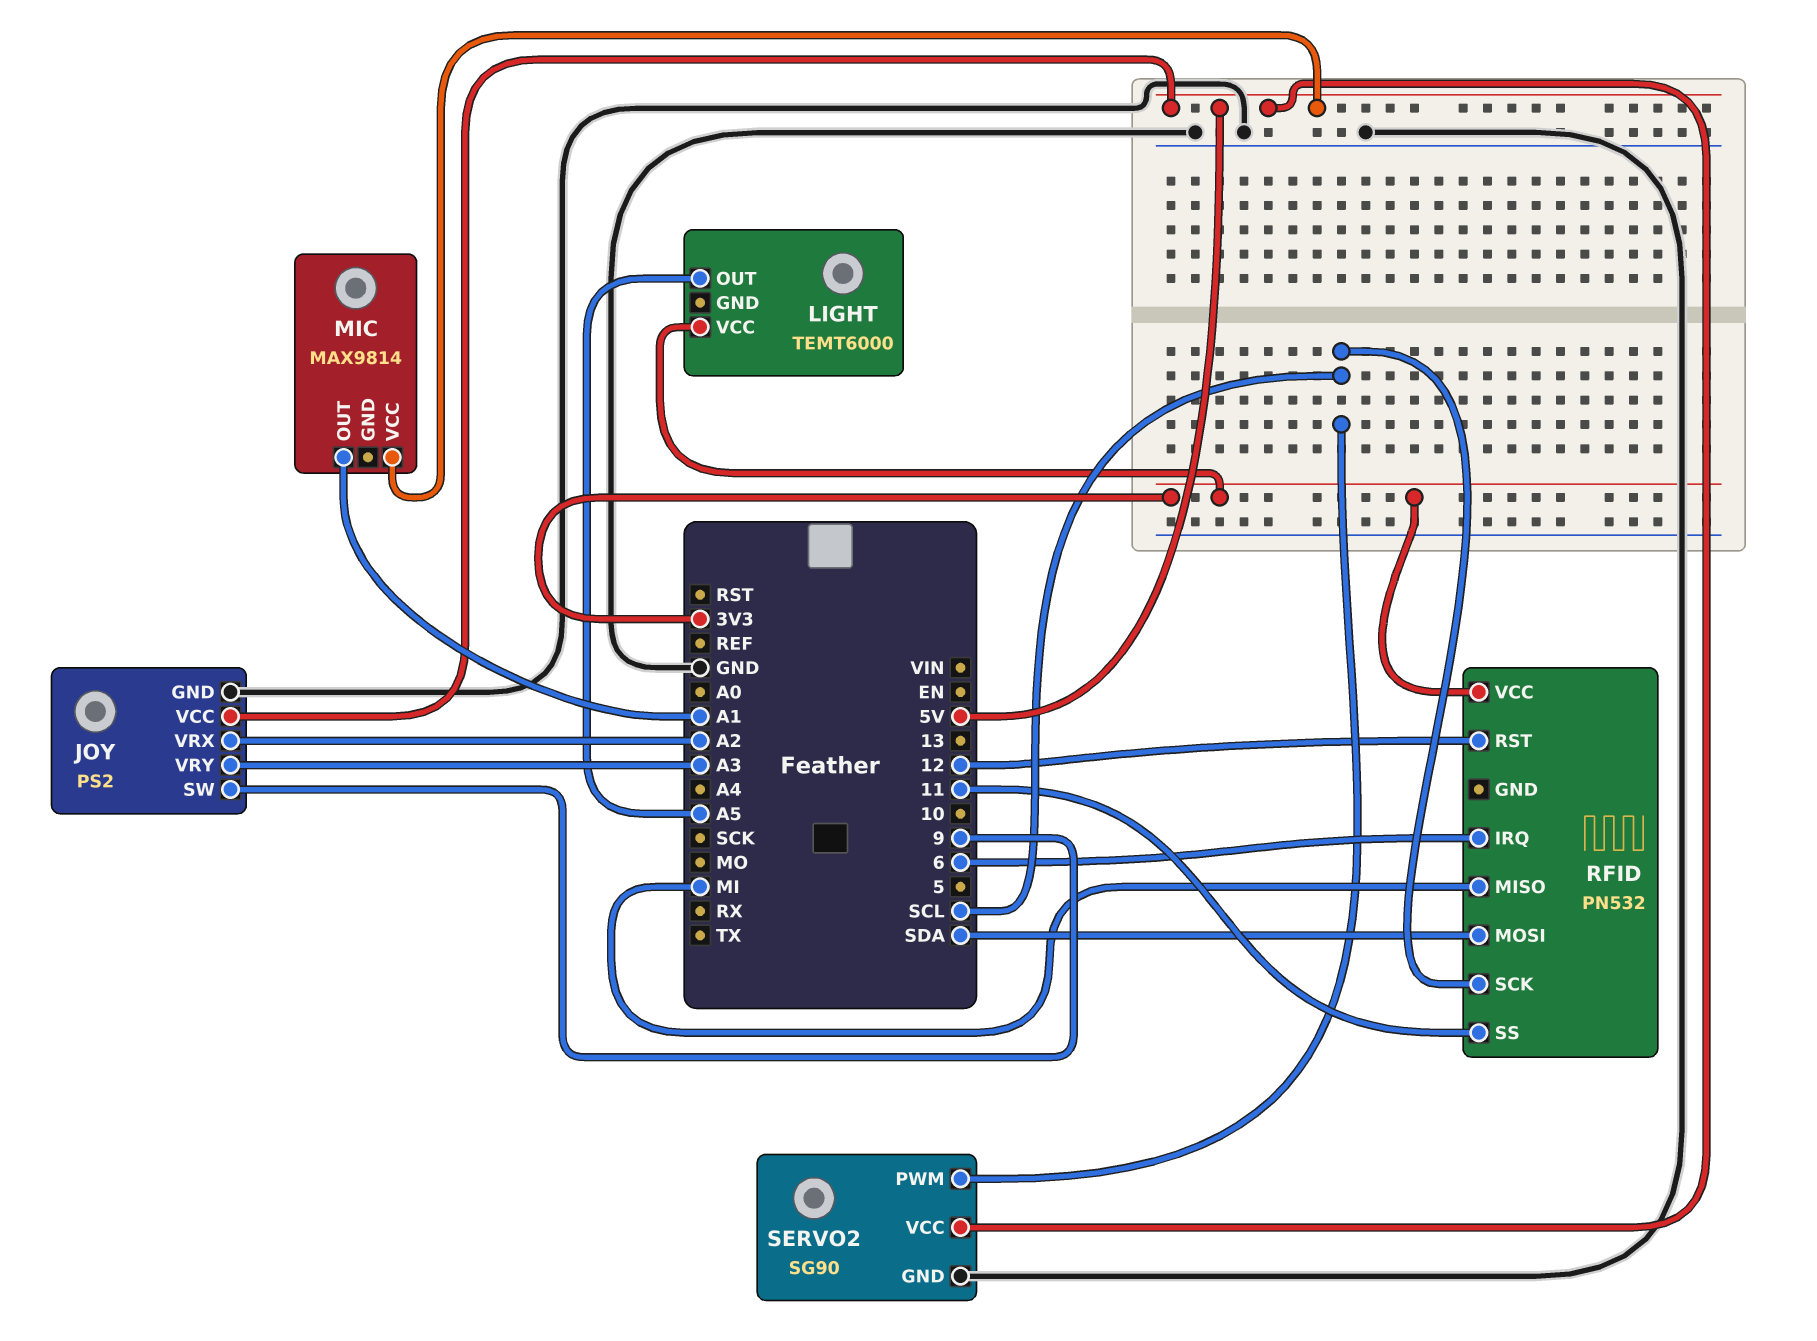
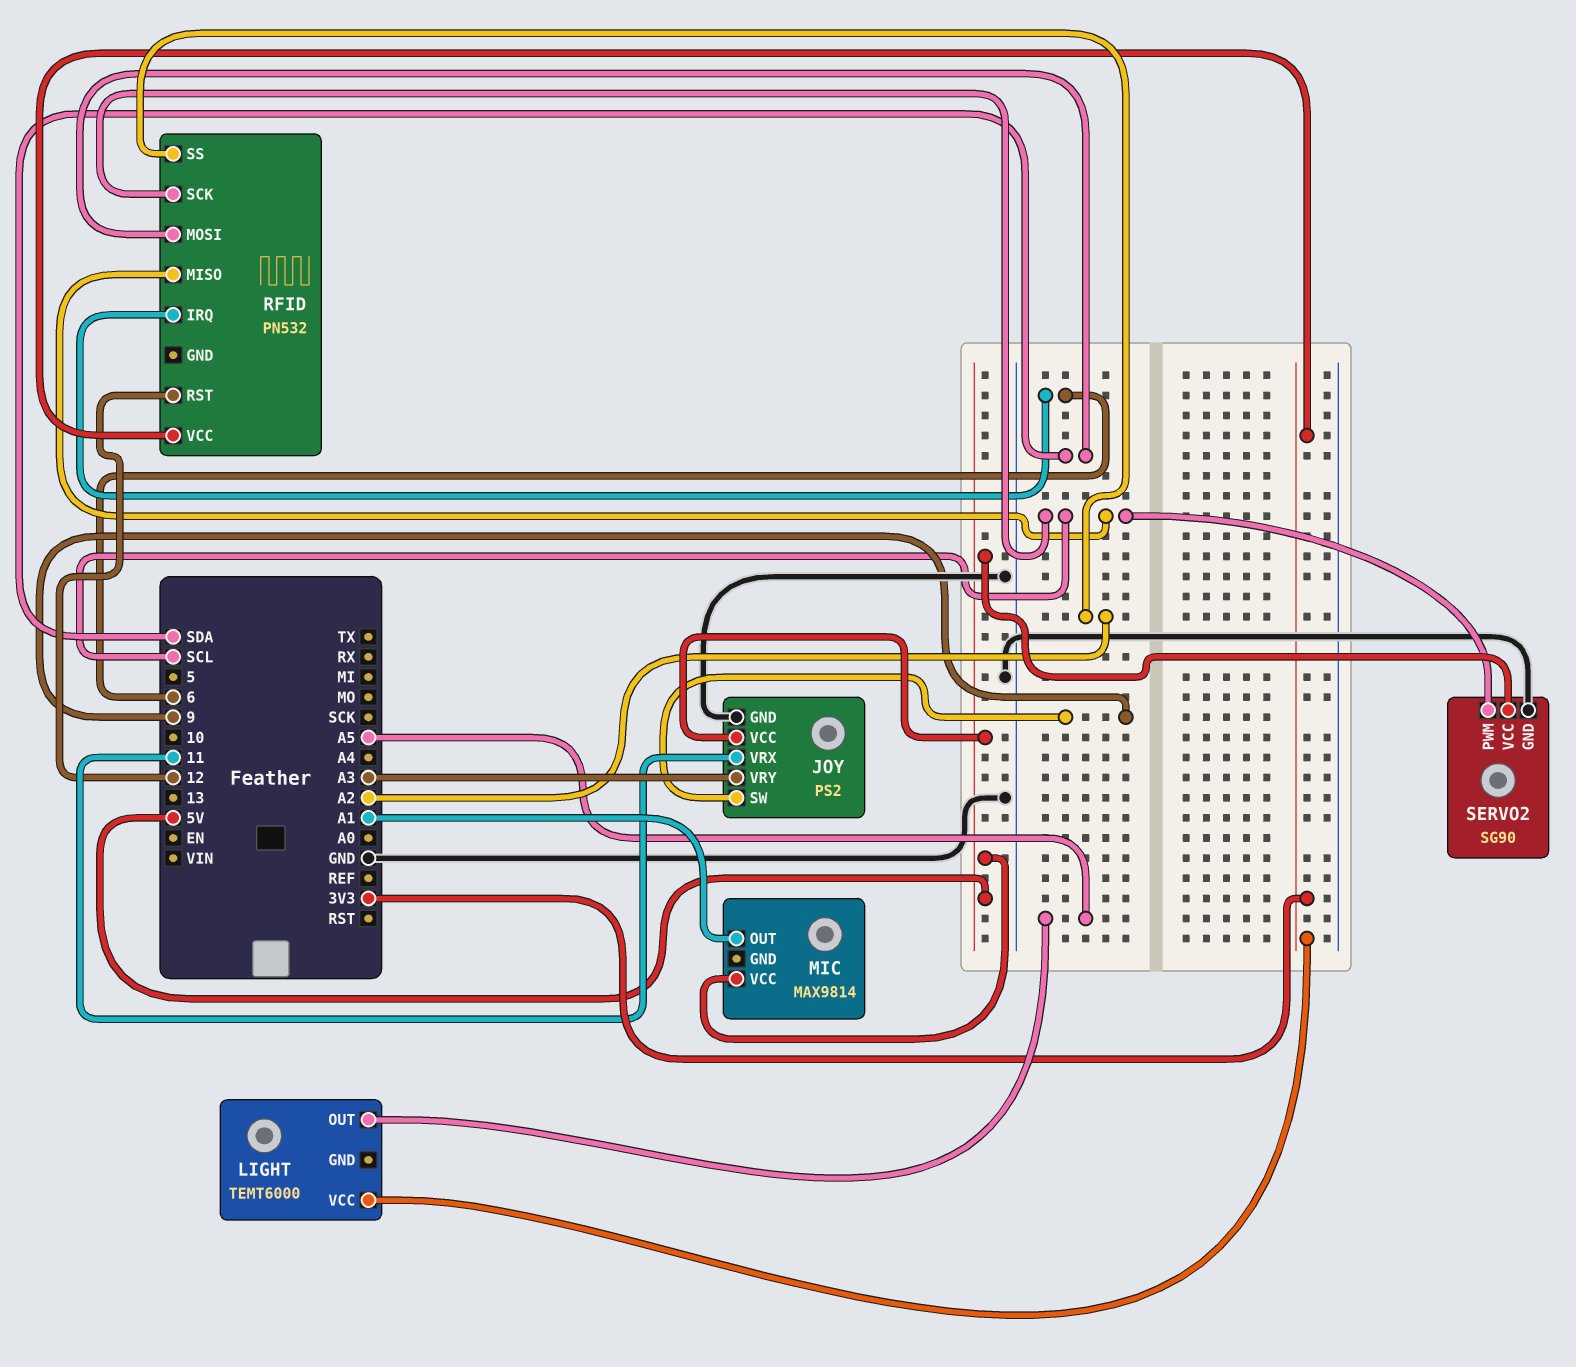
JOY pin VRX: A2 -> 11
RFID pin MISO: MI -> SCL
RFID pin SS: 11 -> A2

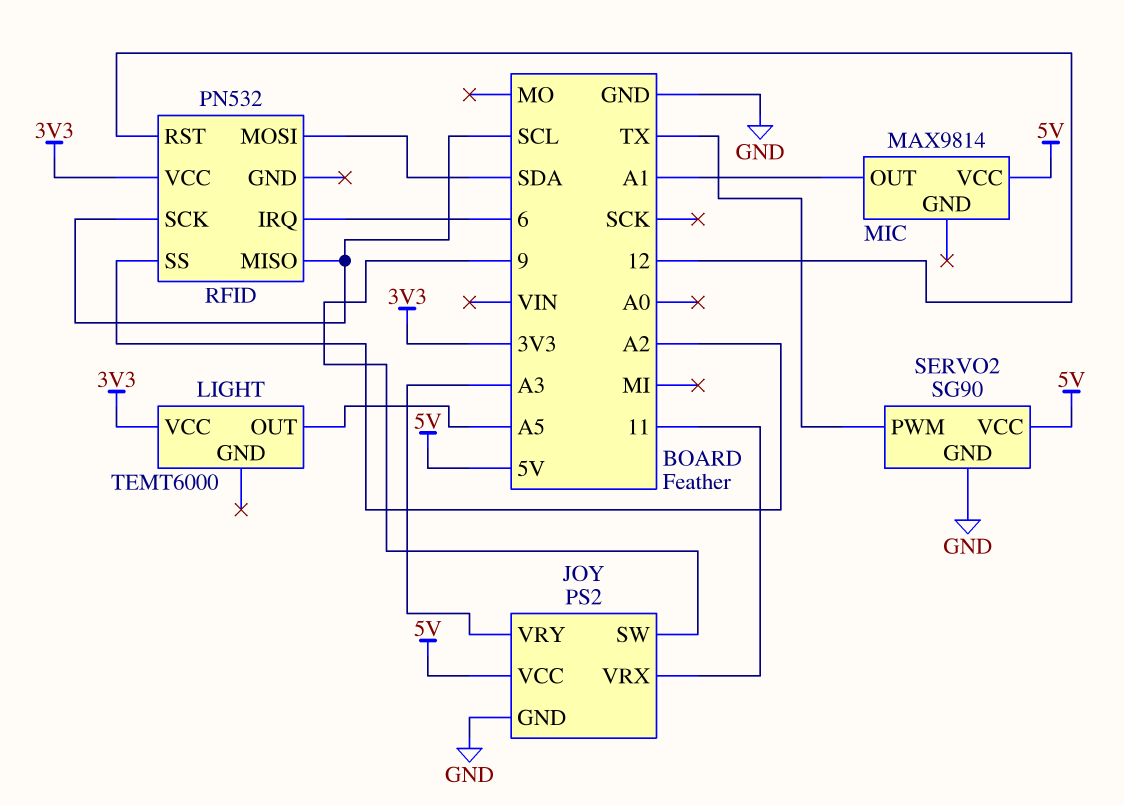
SERVO2 pin PWM: SCL -> TX

